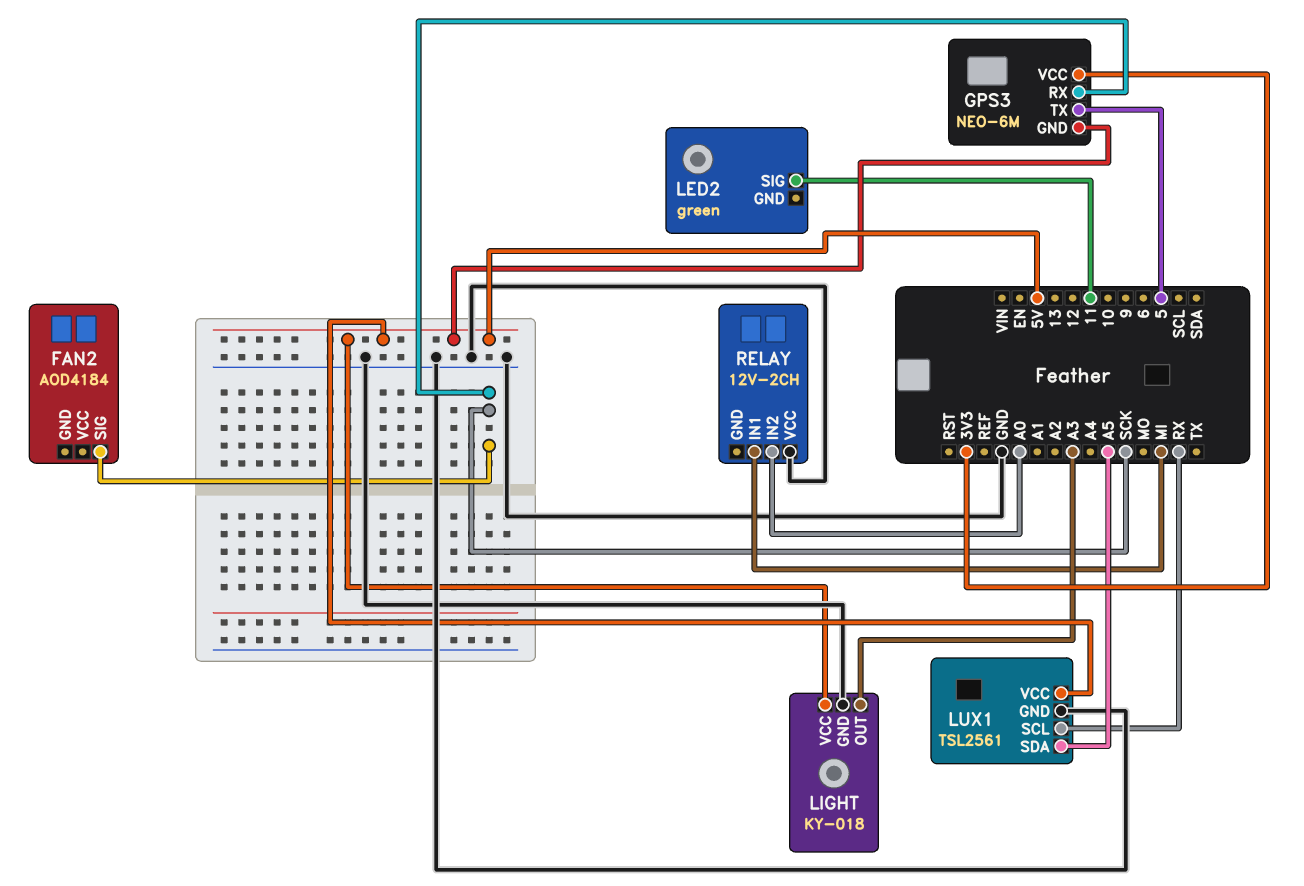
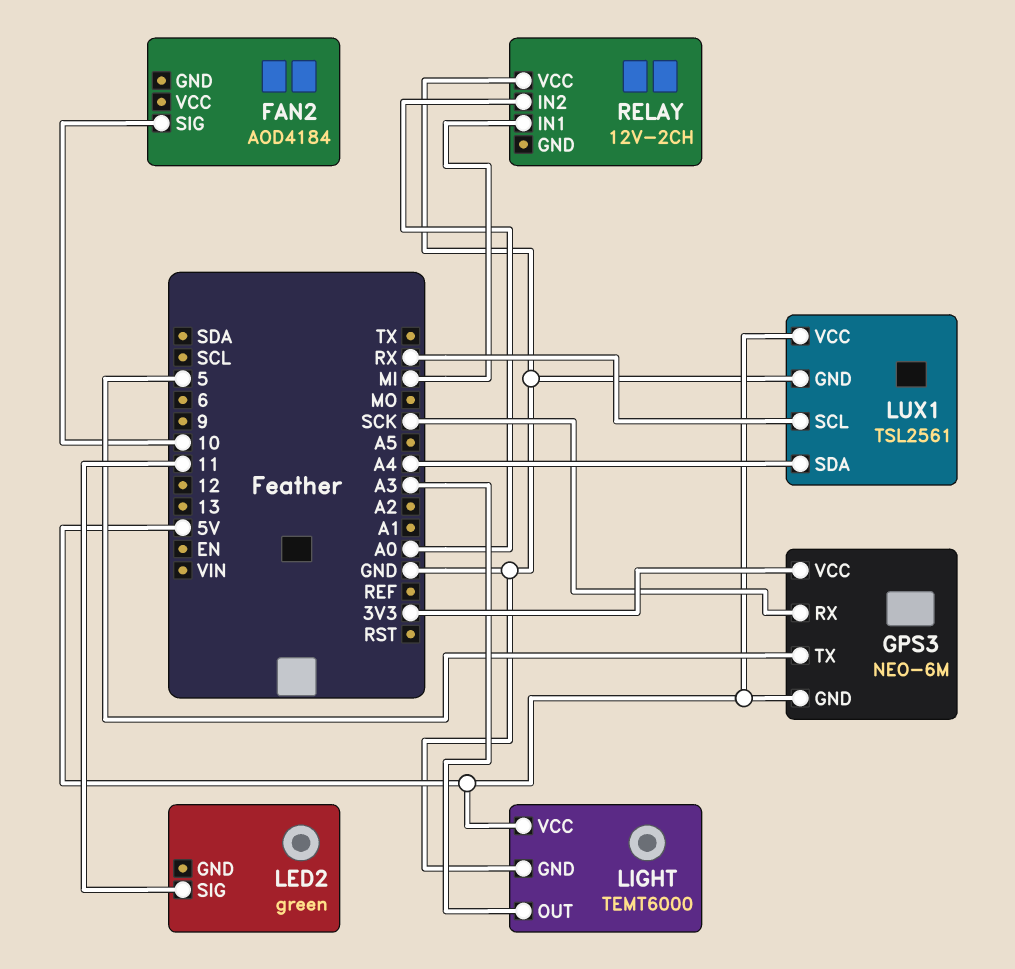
FAN2 pin SIG: SCK -> 10
LIGHT: KY-018 -> TEMT6000
LUX1 pin SDA: A5 -> A4

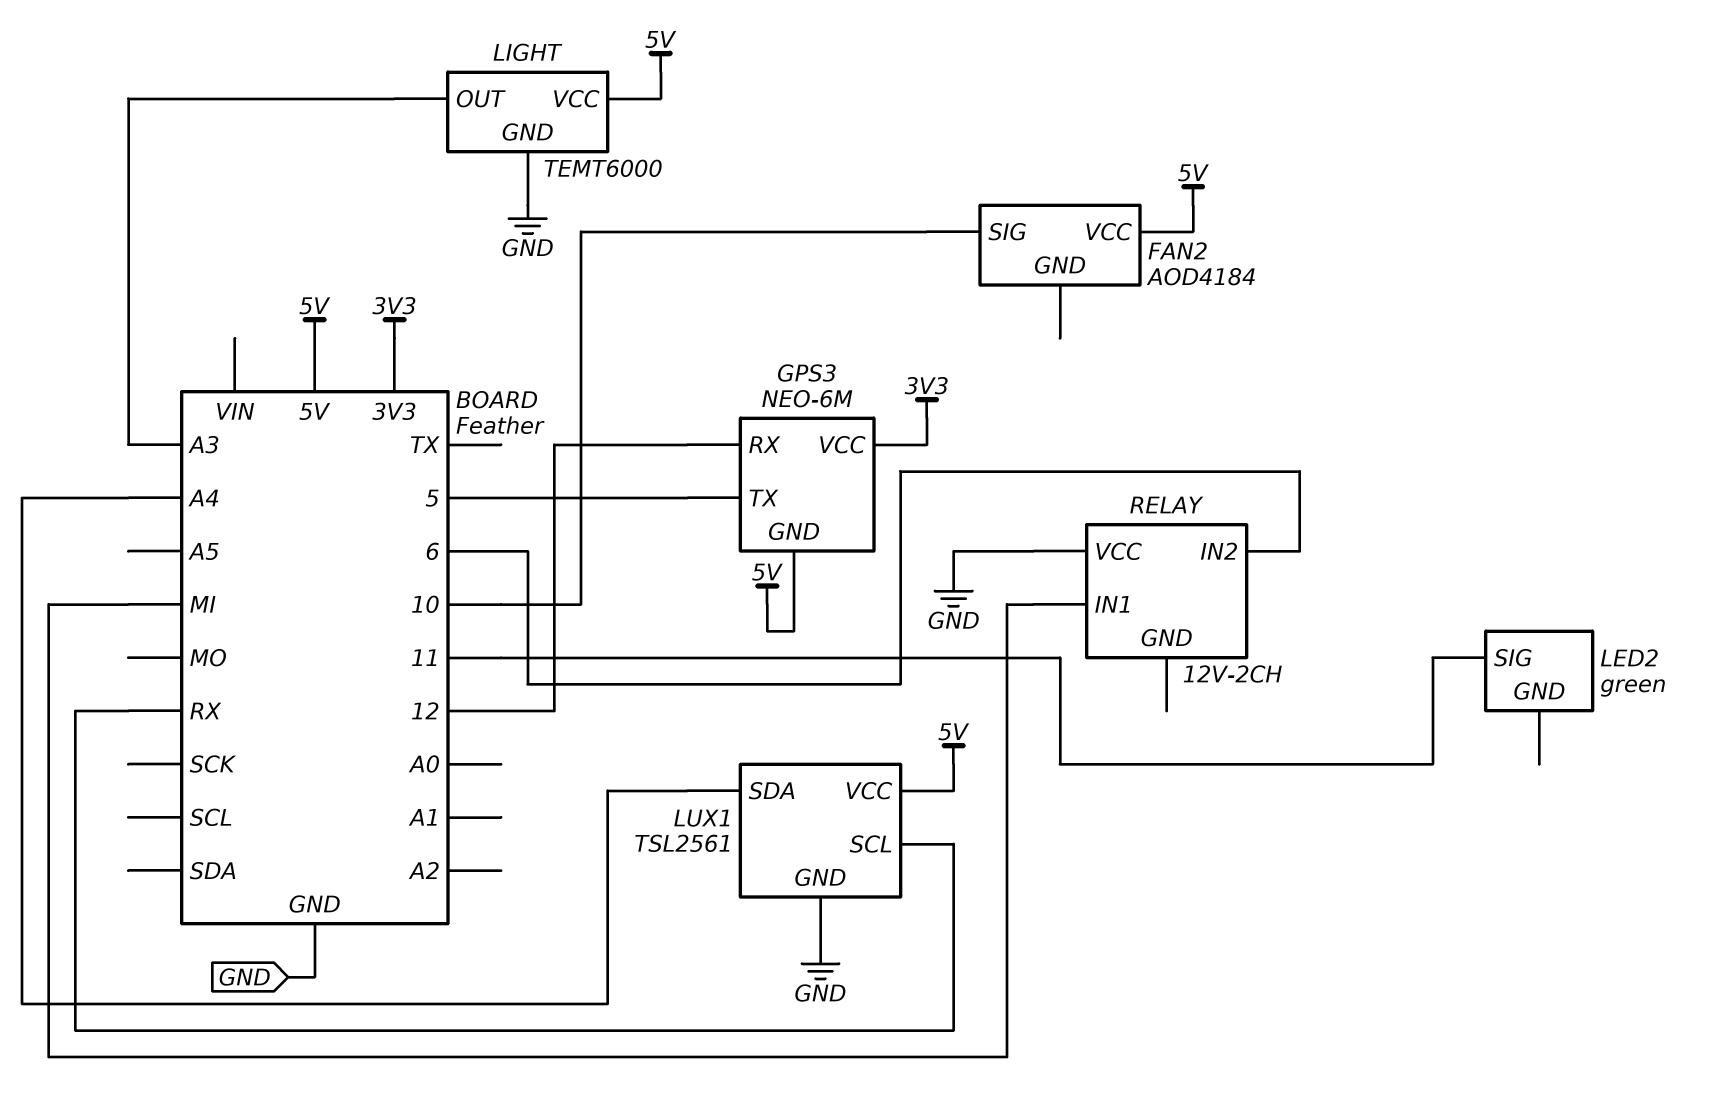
FAN2 pin VCC: none -> 5V
GPS3 pin RX: SCK -> 12
RELAY pin IN2: A0 -> 6

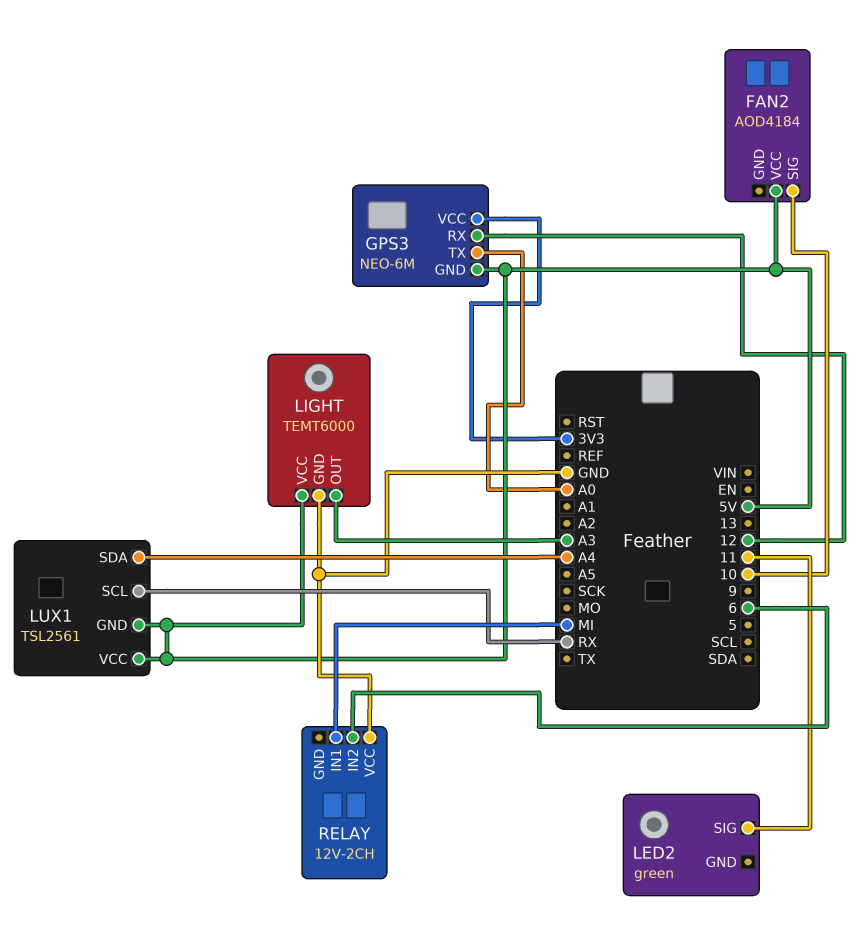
GPS3 pin TX: 5 -> A0
LUX1 pin GND: GND -> 5V

